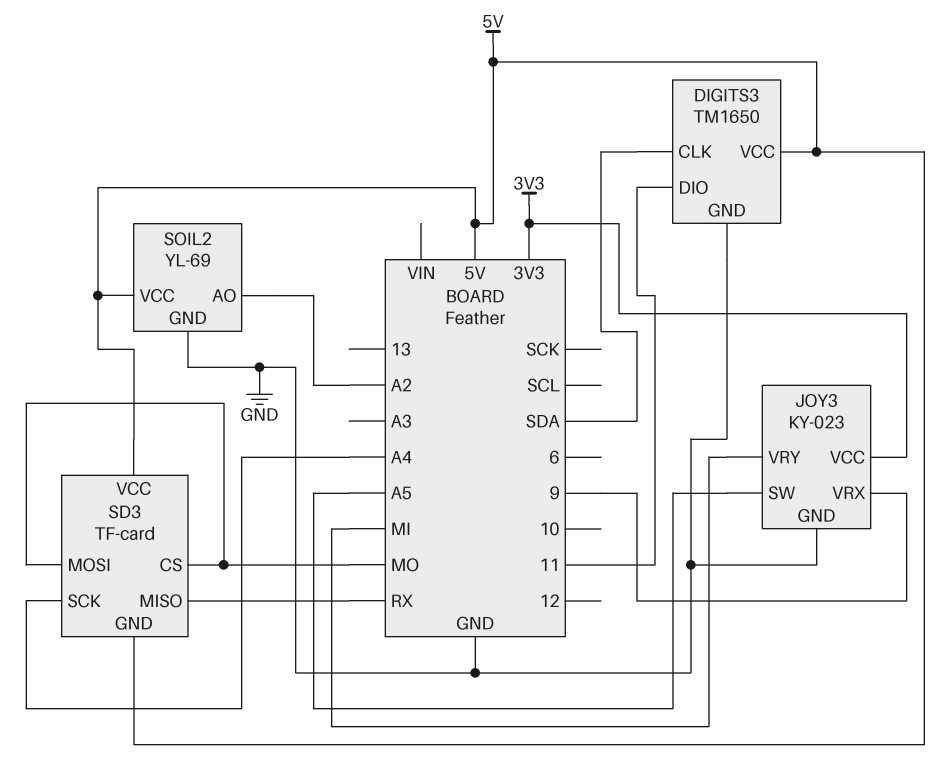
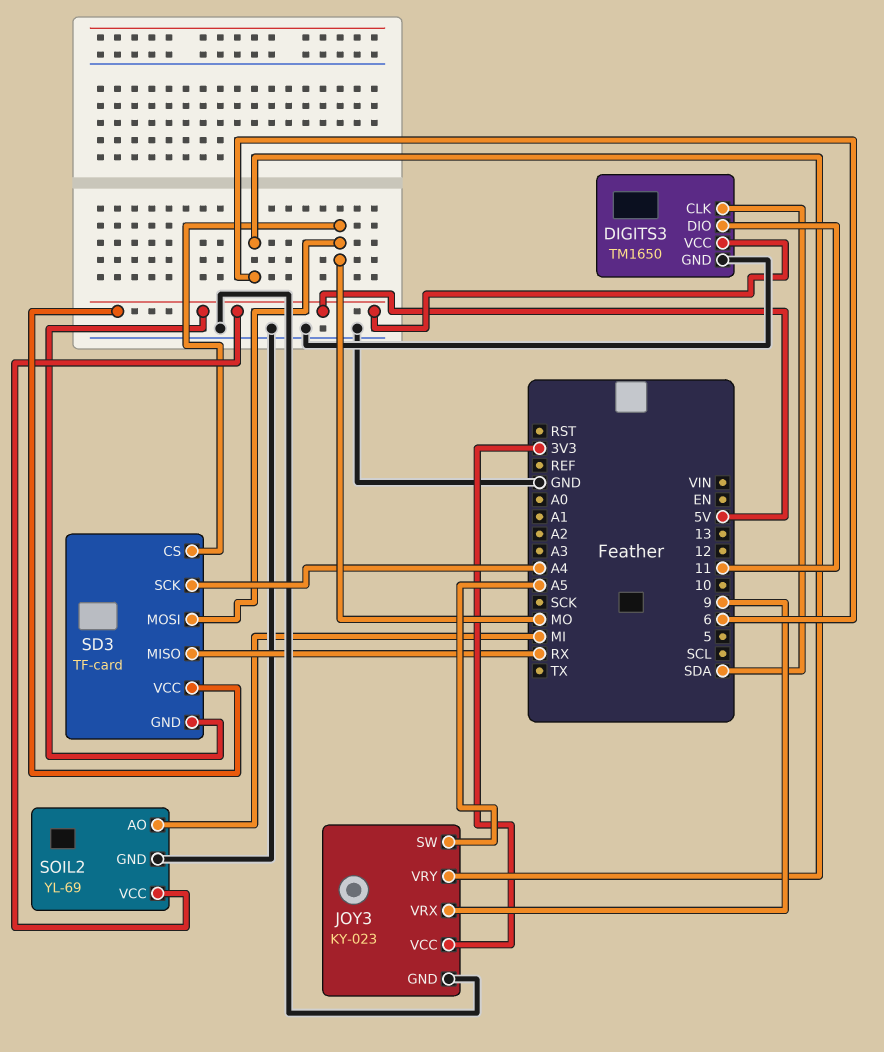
JOY3 pin VRY: MI -> 6
SOIL2 pin AO: A2 -> MI

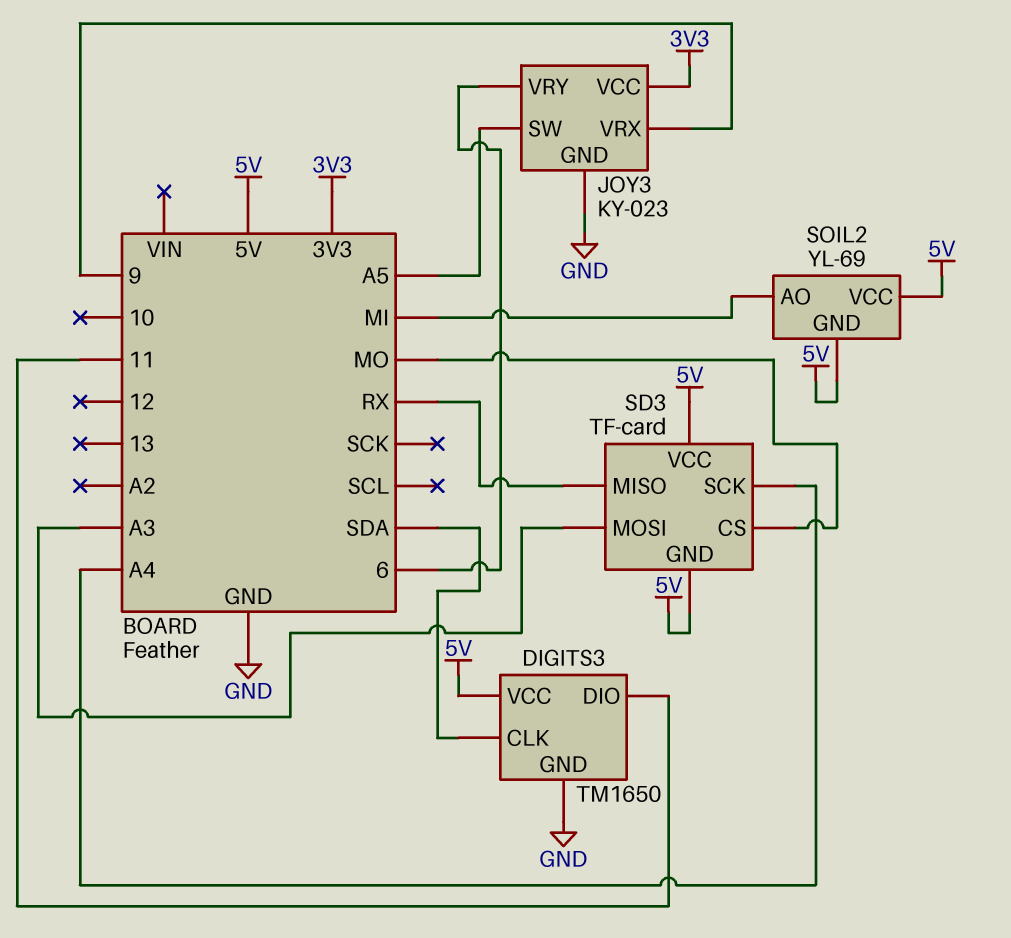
SD3 pin MOSI: MO -> A3
SOIL2 pin GND: GND -> 5V

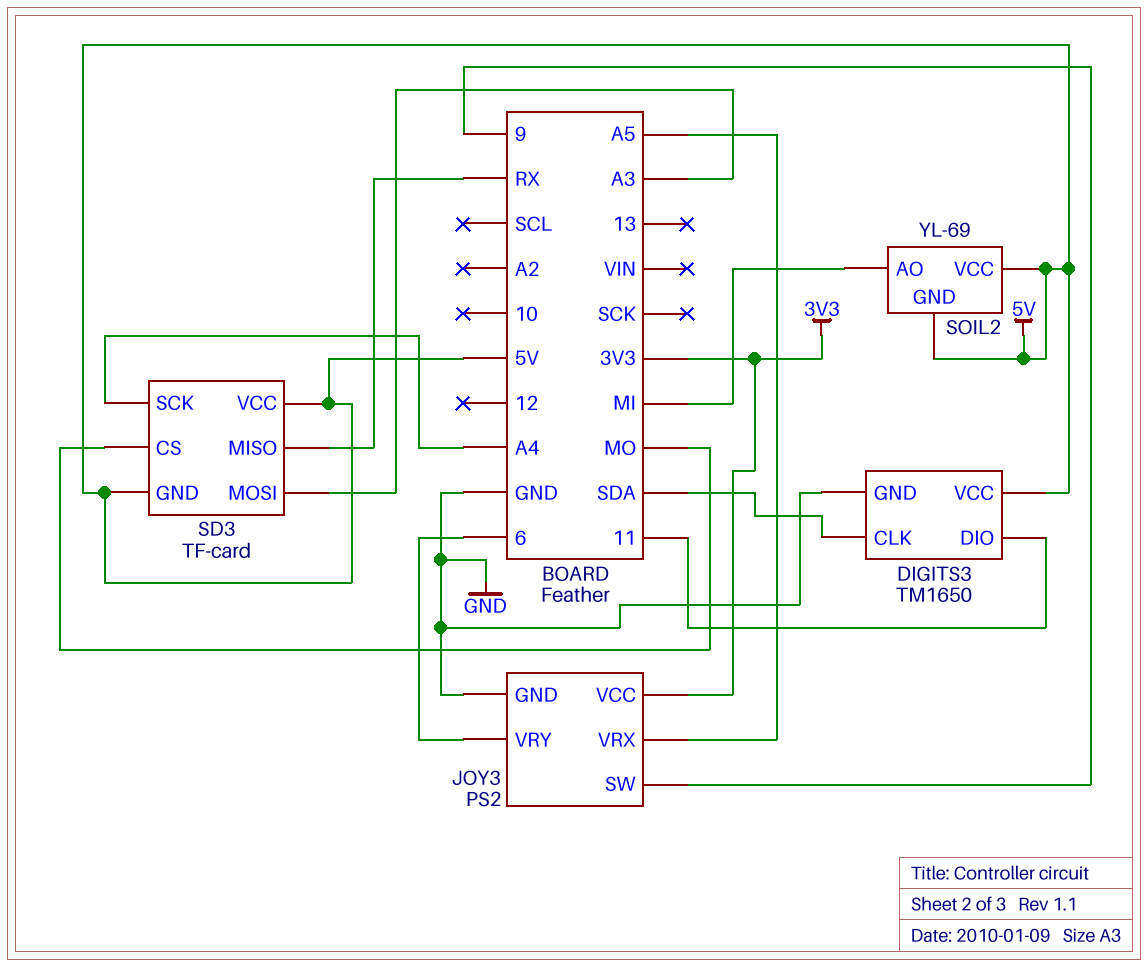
JOY3: KY-023 -> PS2
JOY3 pin SW: A5 -> 9
JOY3 pin VRX: 9 -> A5

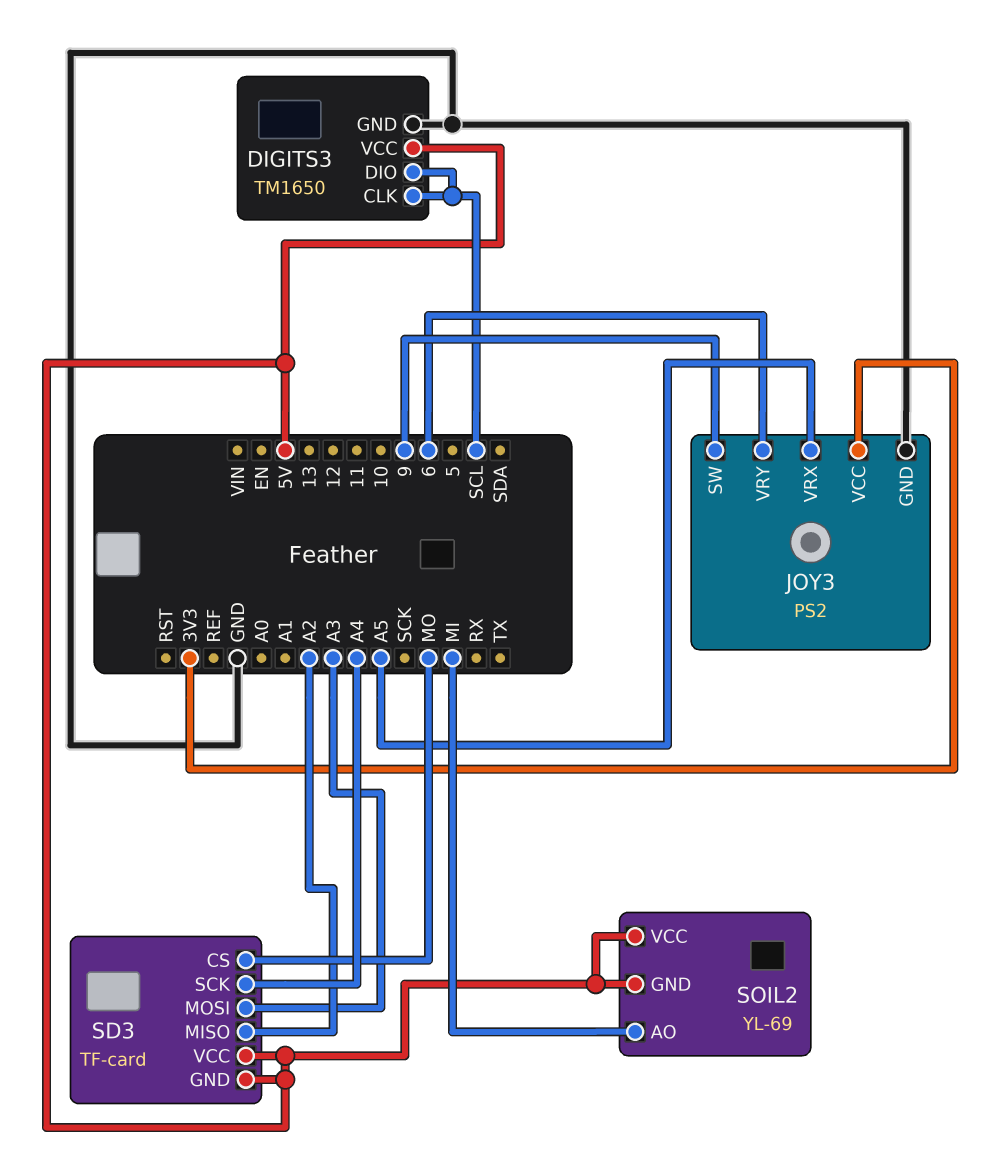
DIGITS3 pin CLK: SDA -> SCL
DIGITS3 pin DIO: 11 -> SCL
SD3 pin MISO: RX -> A2

